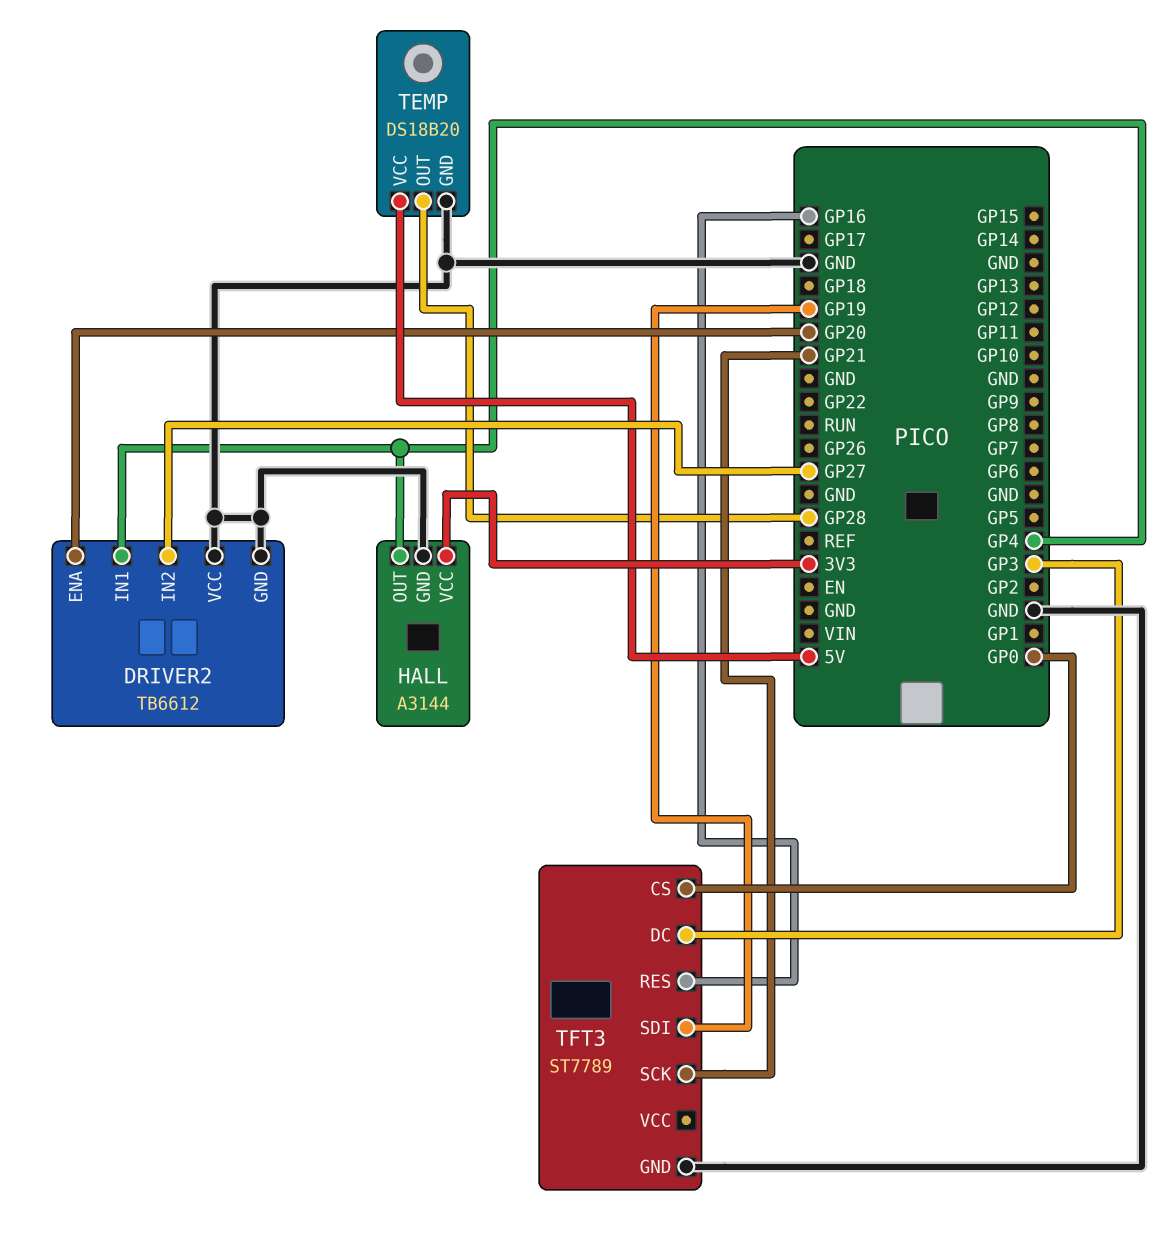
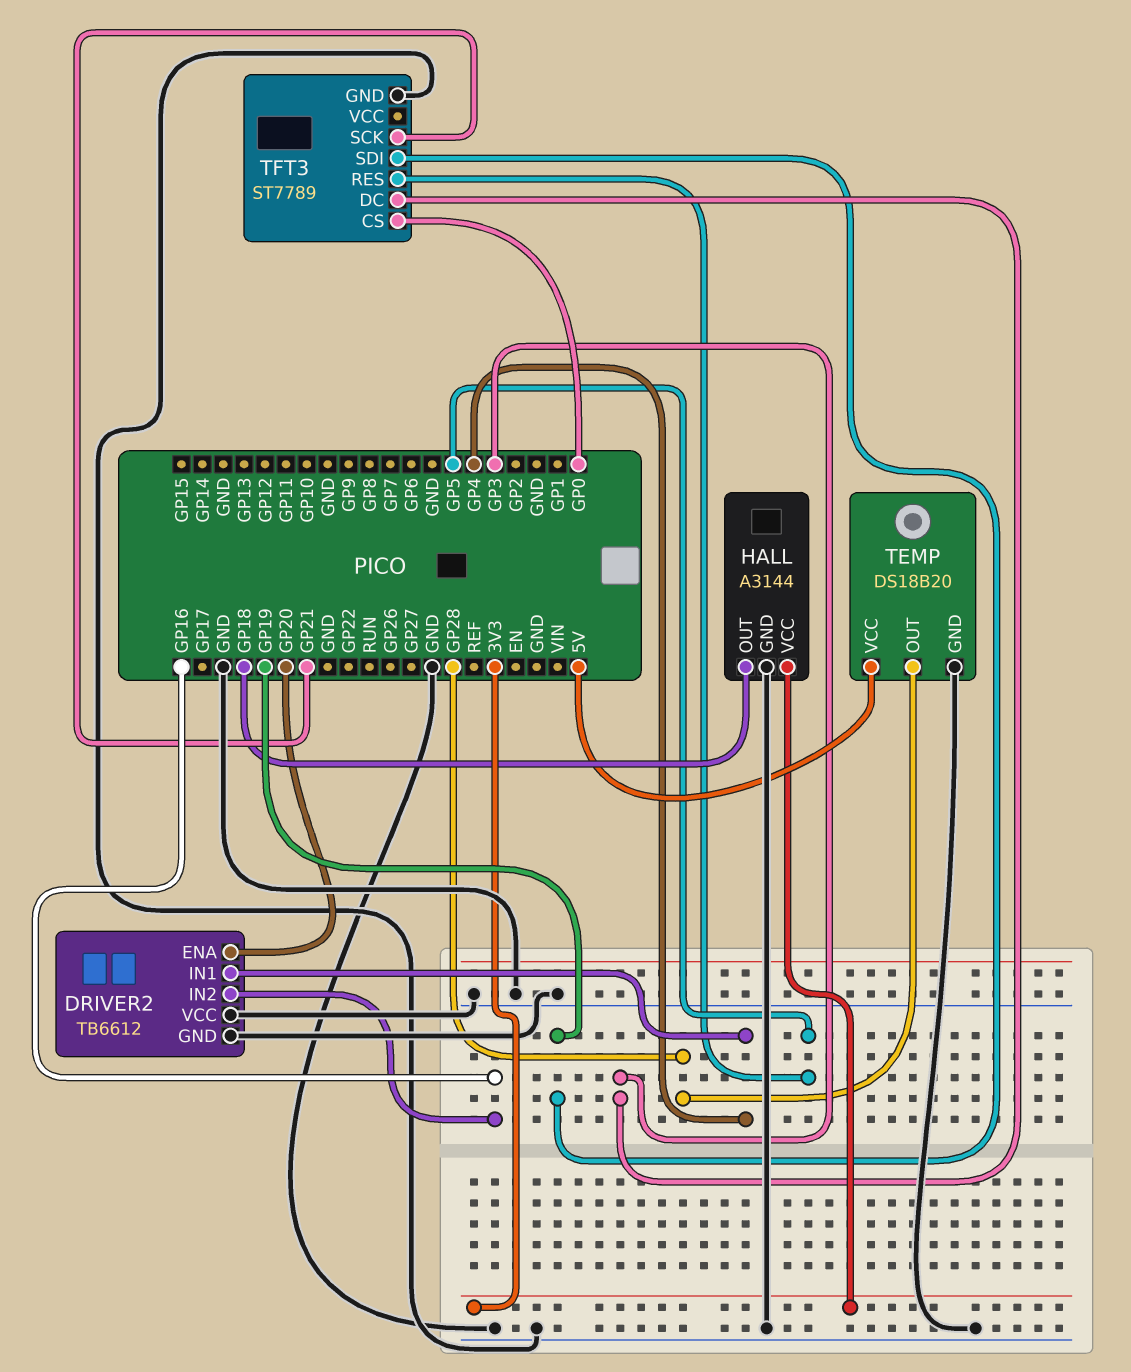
DRIVER2 pin IN2: GP27 -> GP16
HALL pin OUT: GP4 -> GP18
TFT3 pin RES: GP16 -> GP5

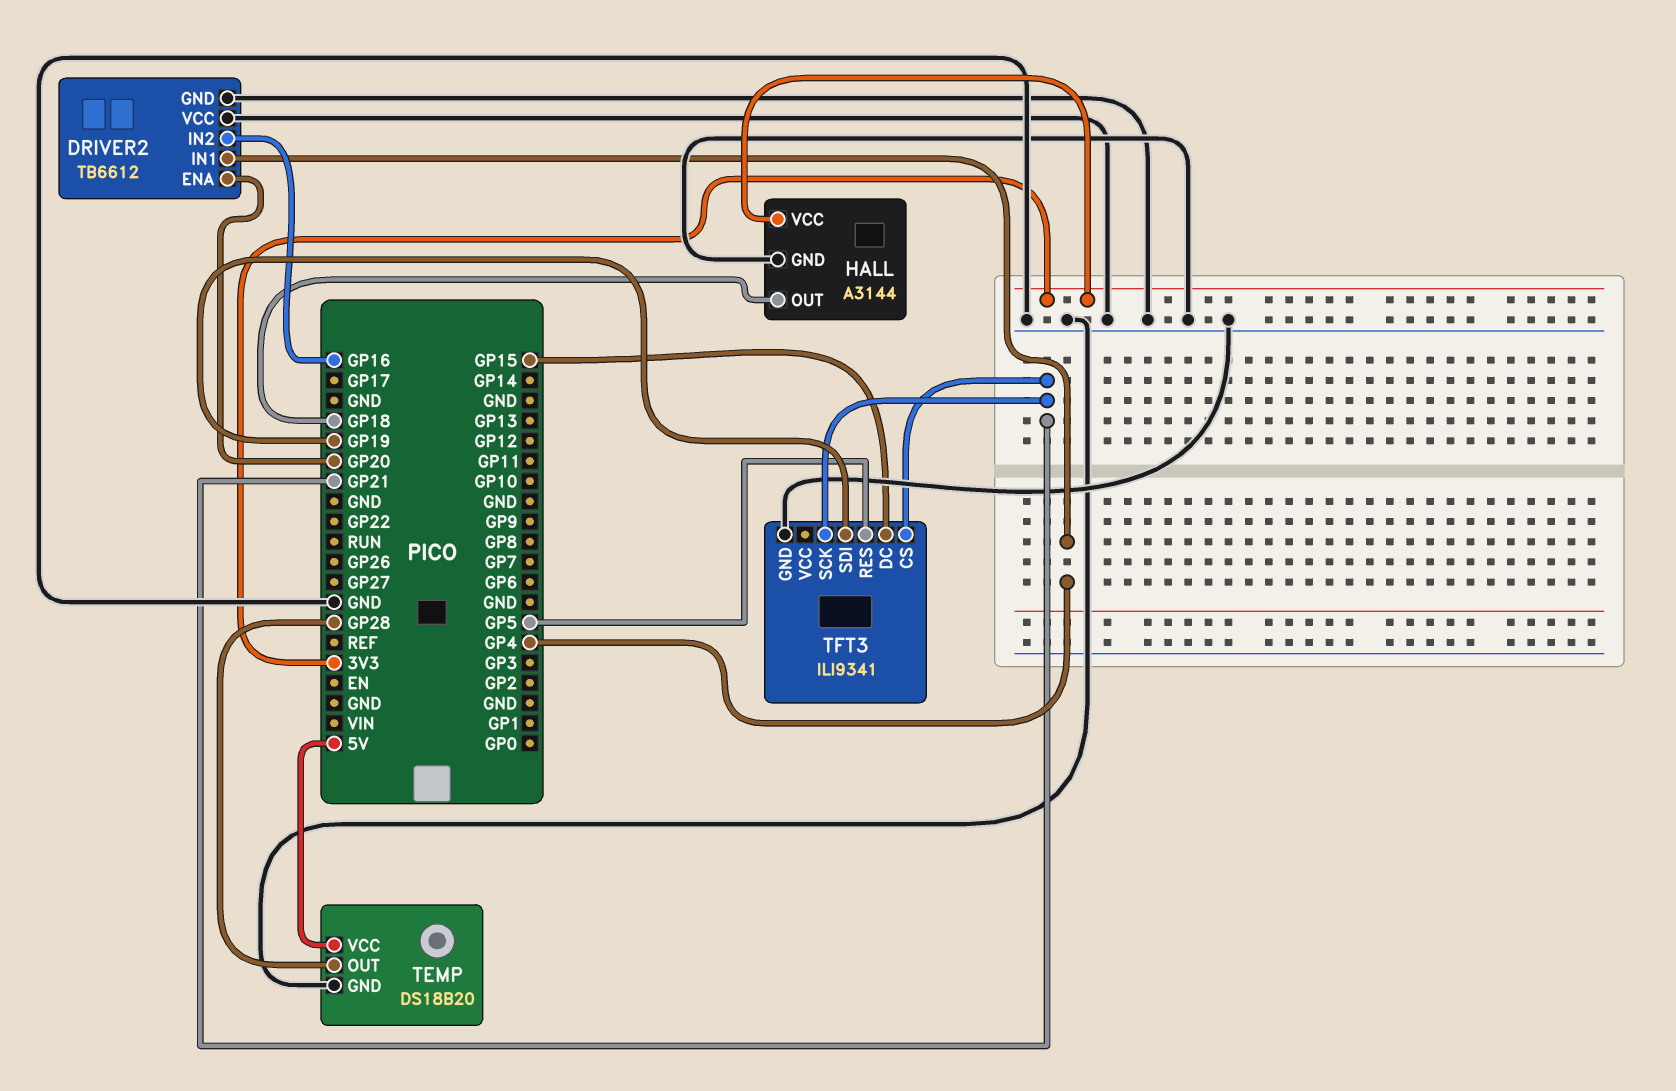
TFT3: ST7789 -> ILI9341
TFT3 pin CS: GP0 -> GP21
TFT3 pin DC: GP3 -> GP15

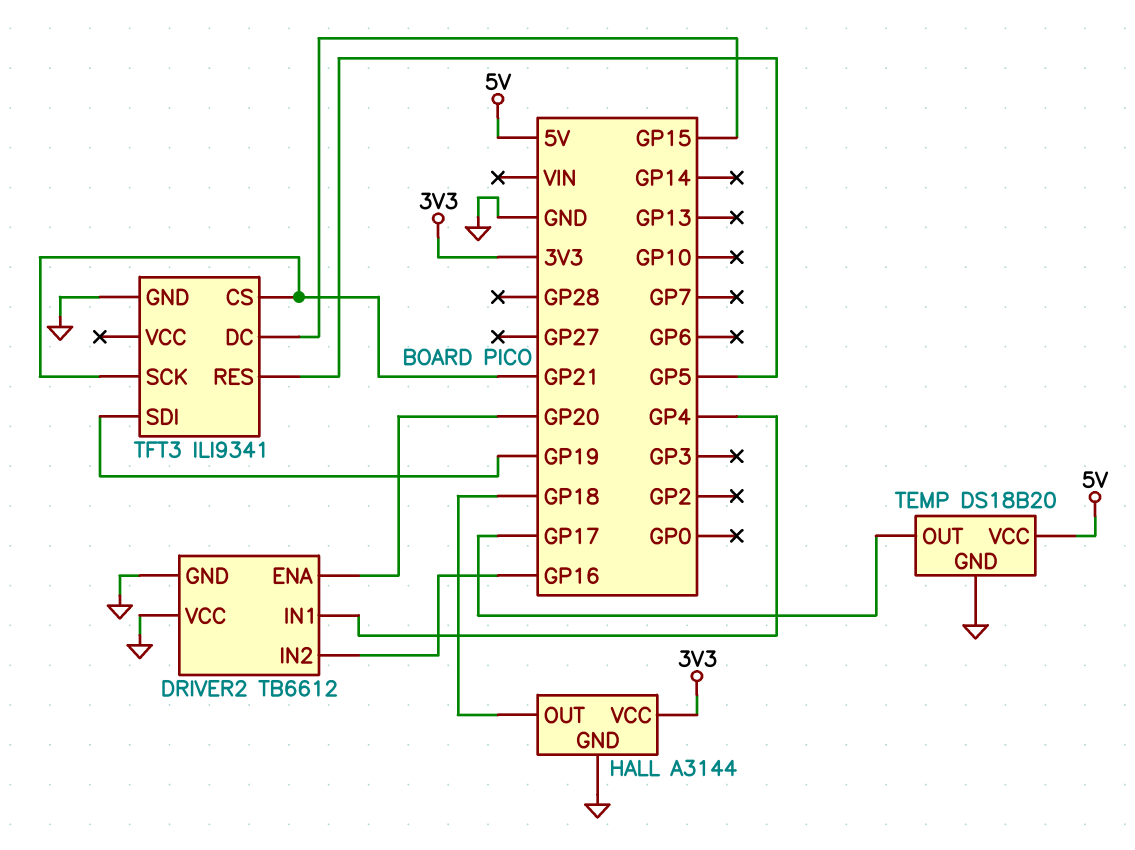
TEMP pin OUT: GP28 -> GP17

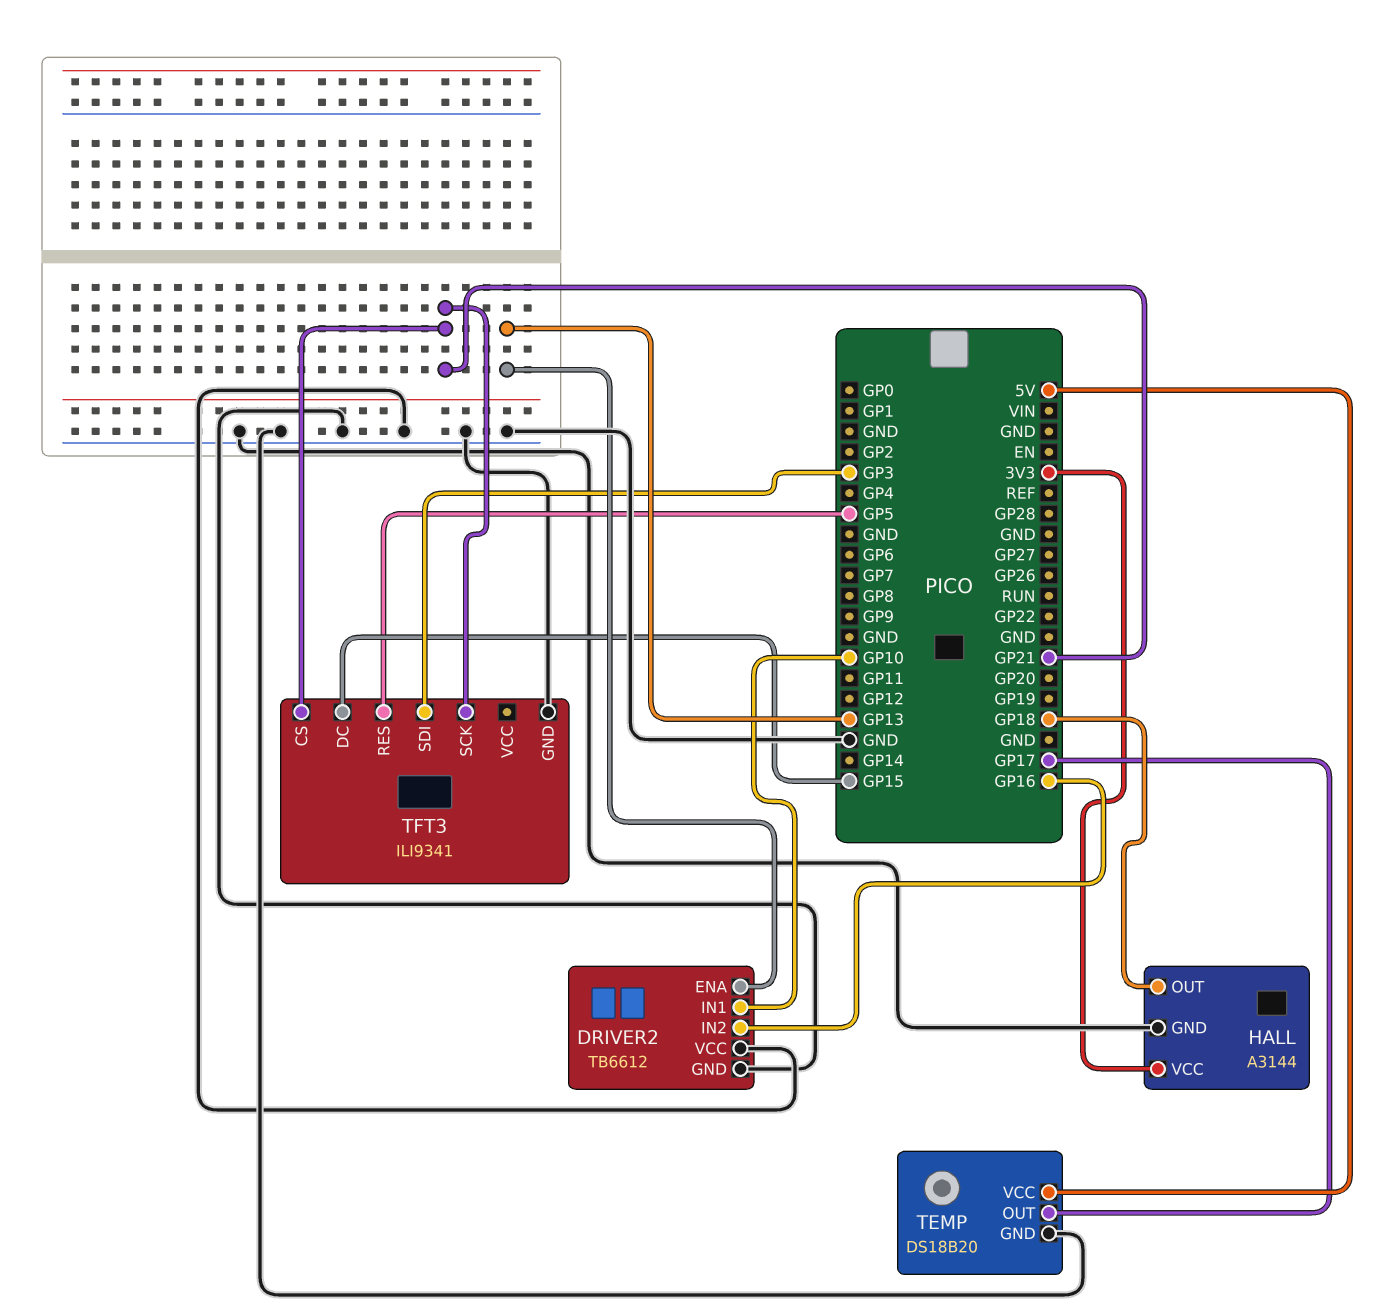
DRIVER2 pin ENA: GP20 -> GP13
DRIVER2 pin IN1: GP4 -> GP10
TFT3 pin SDI: GP19 -> GP3

